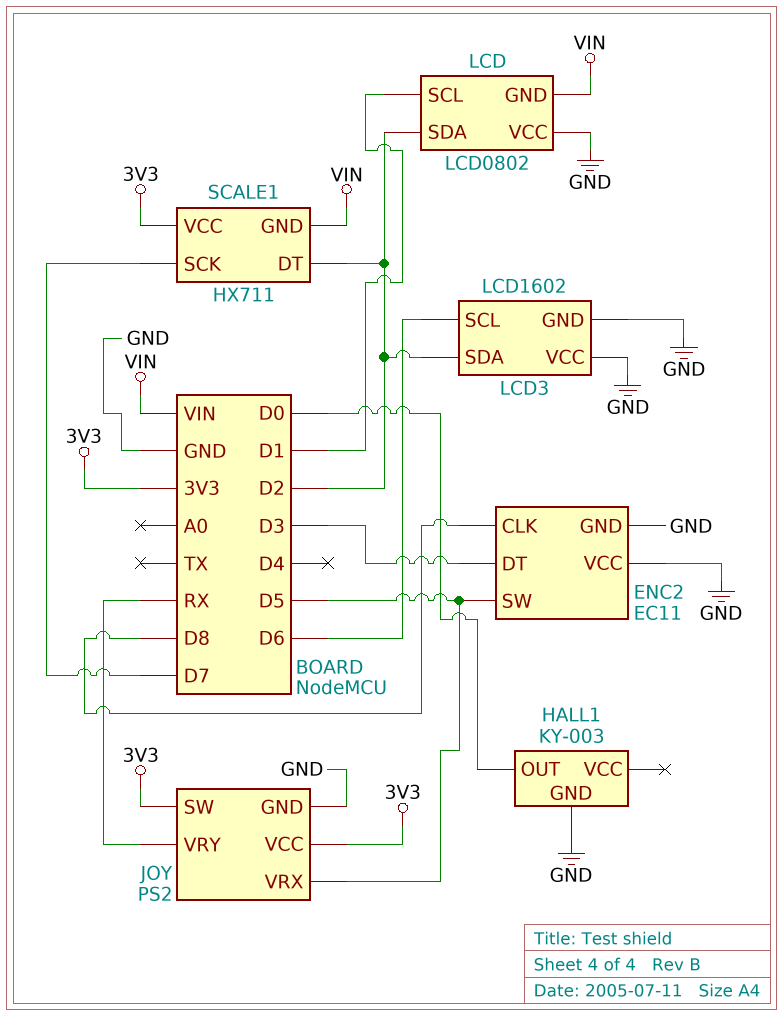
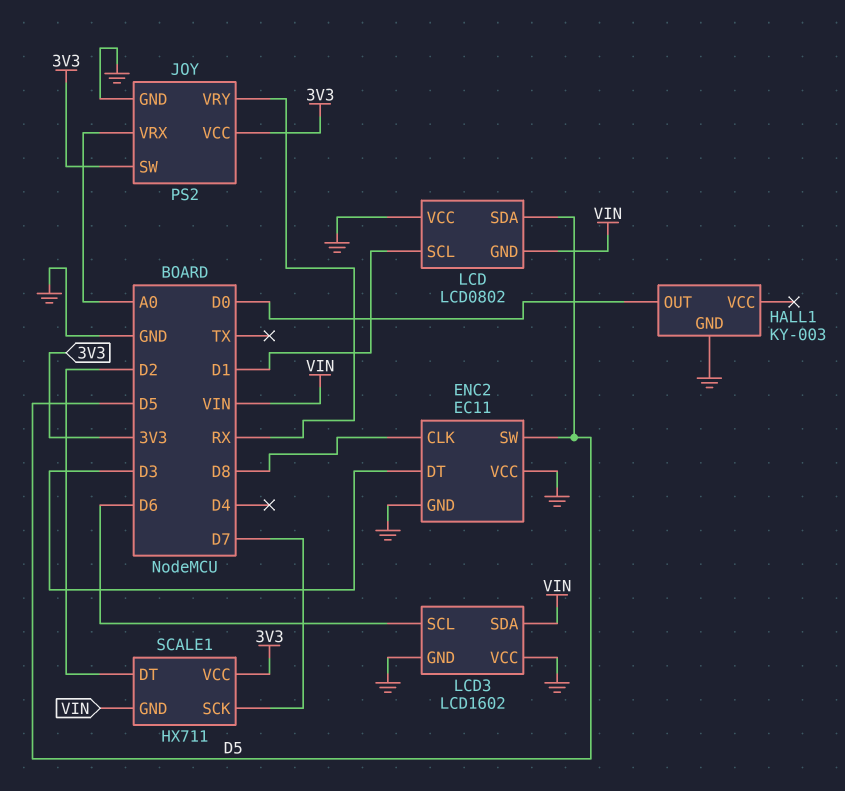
JOY pin VRX: D5 -> A0
LCD pin SDA: D2 -> D5
LCD3 pin SDA: D2 -> VIN

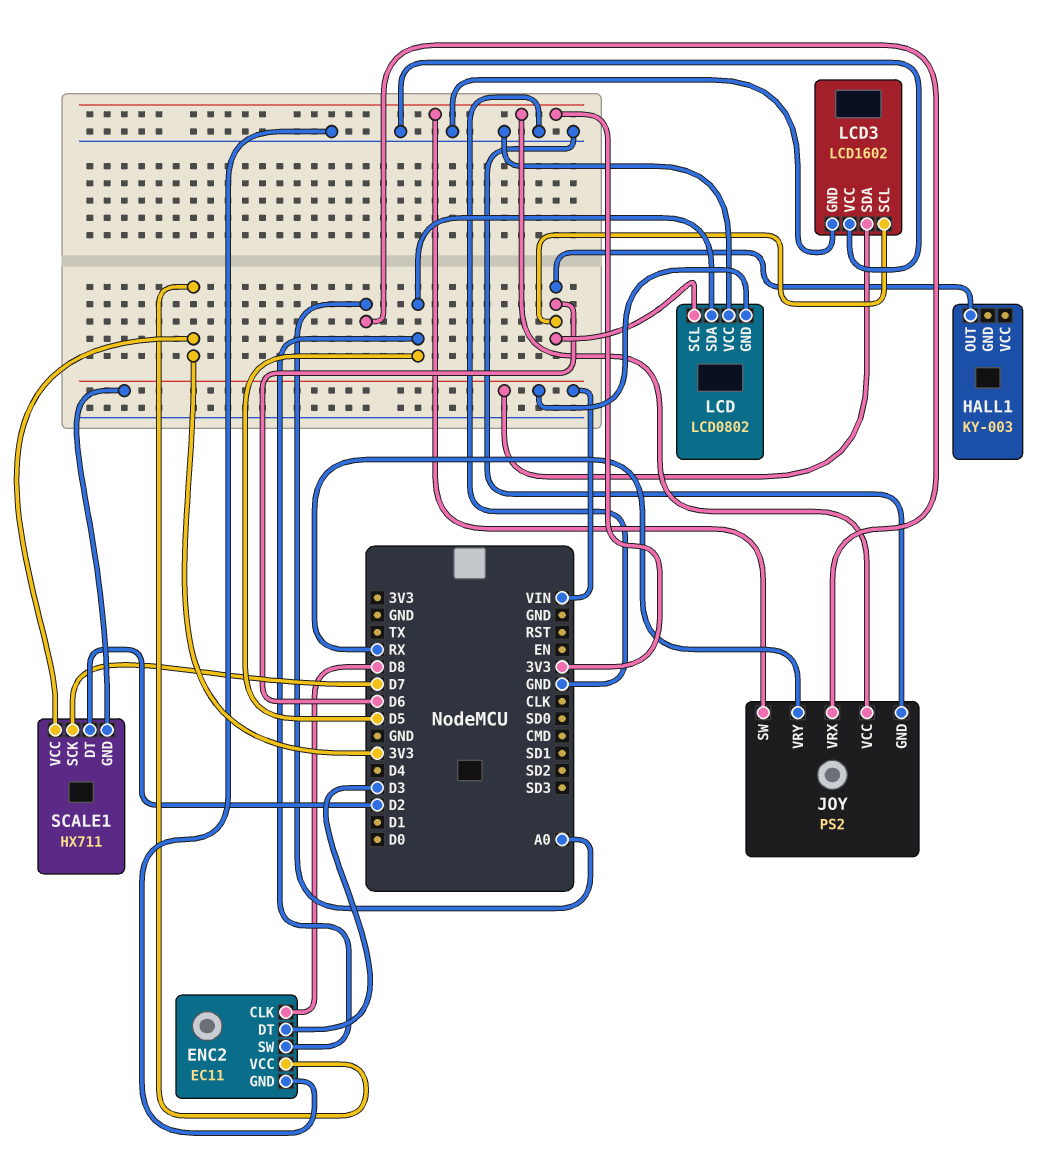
ENC2 pin VCC: GND -> 3V3
HALL1 pin GND: GND -> none
HALL1 pin OUT: D0 -> D6
LCD pin SCL: D1 -> D6

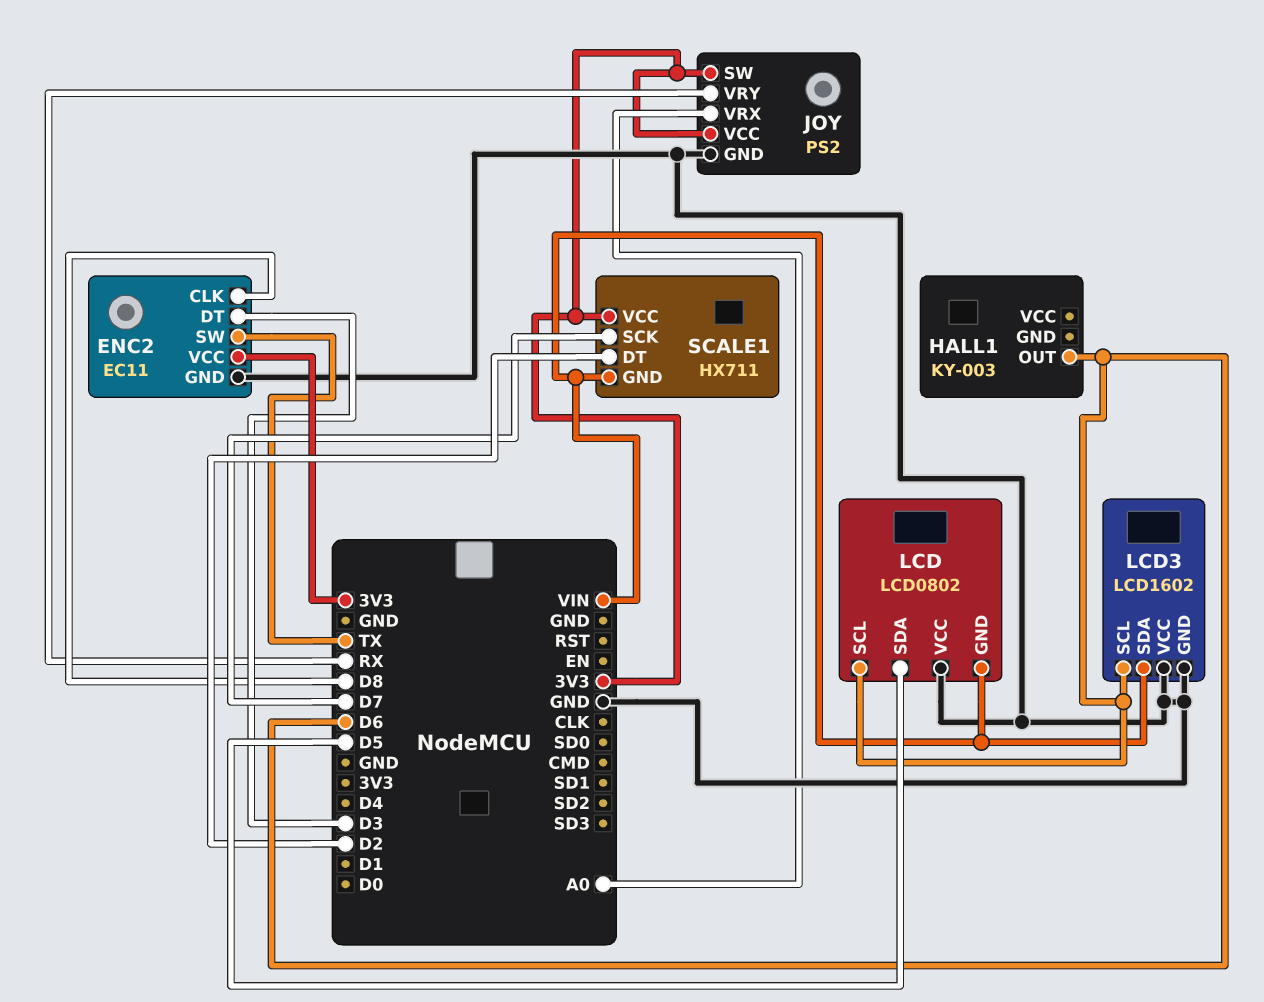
ENC2 pin SW: D5 -> TX

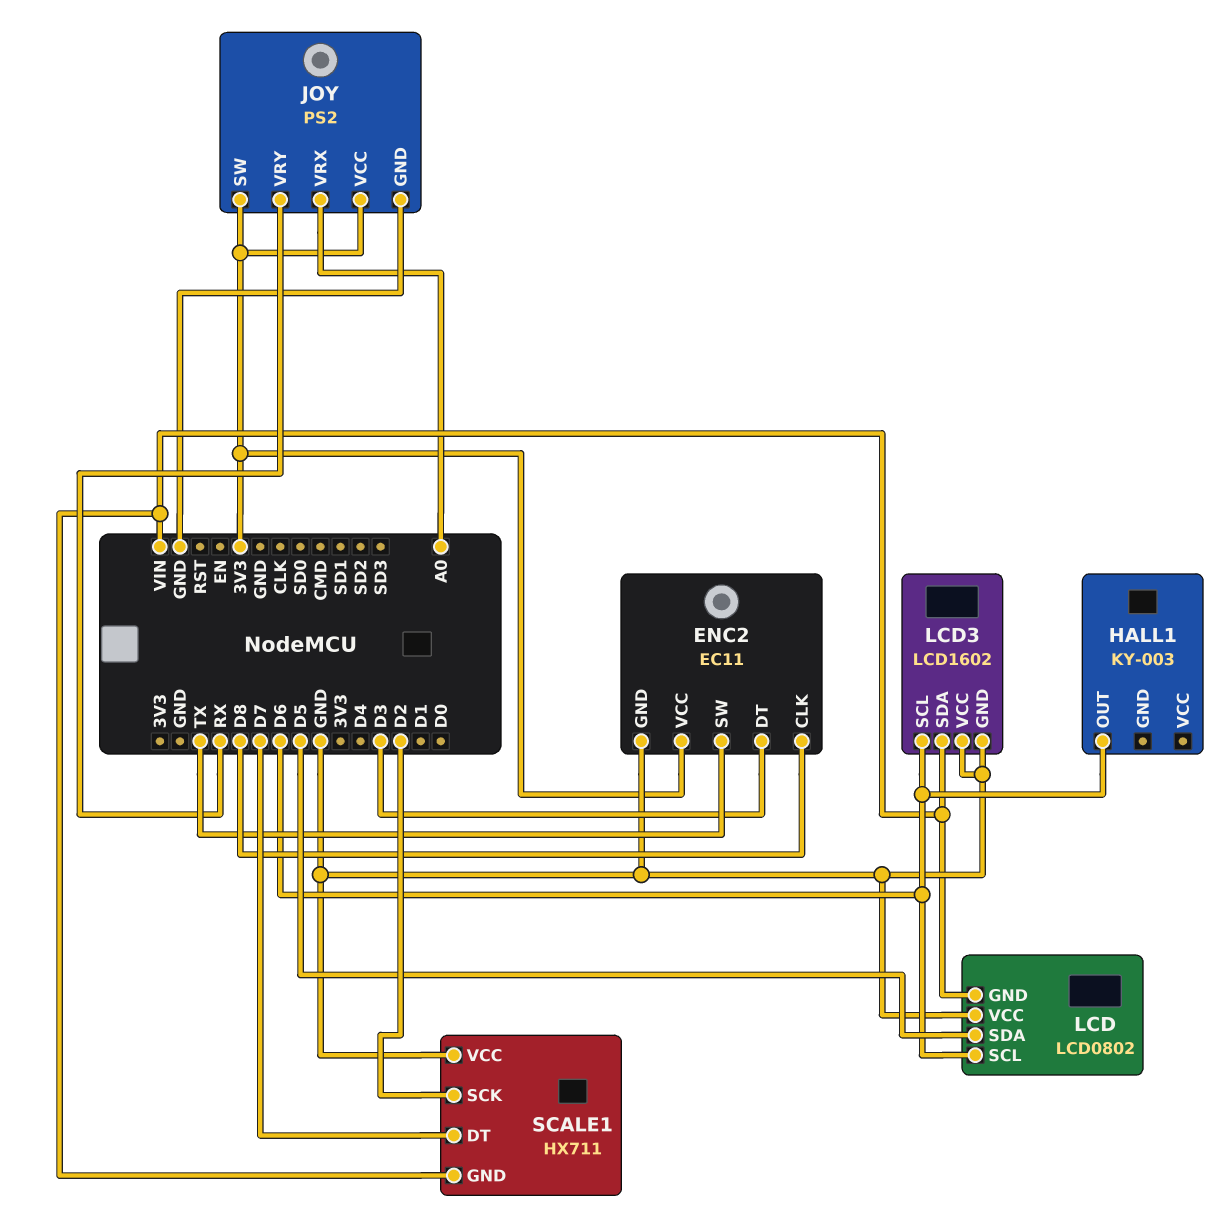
SCALE1 pin DT: D2 -> D7
SCALE1 pin SCK: D7 -> D2
SCALE1 pin VCC: 3V3 -> GND

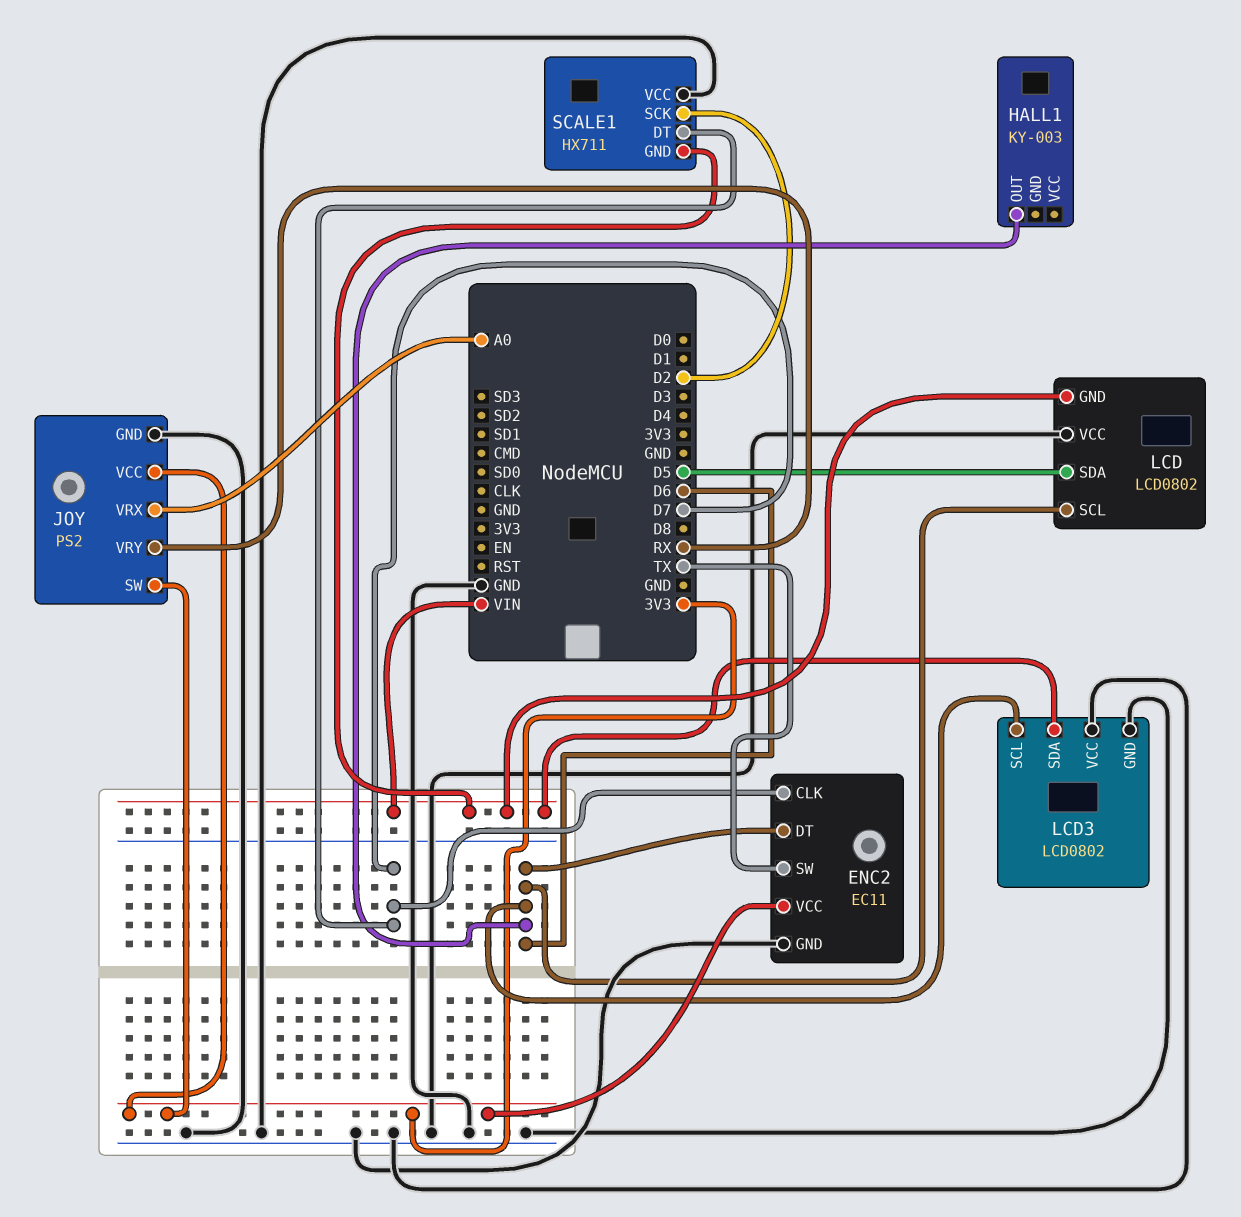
ENC2 pin CLK: D8 -> D7
ENC2 pin DT: D3 -> D6
LCD3: LCD1602 -> LCD0802

